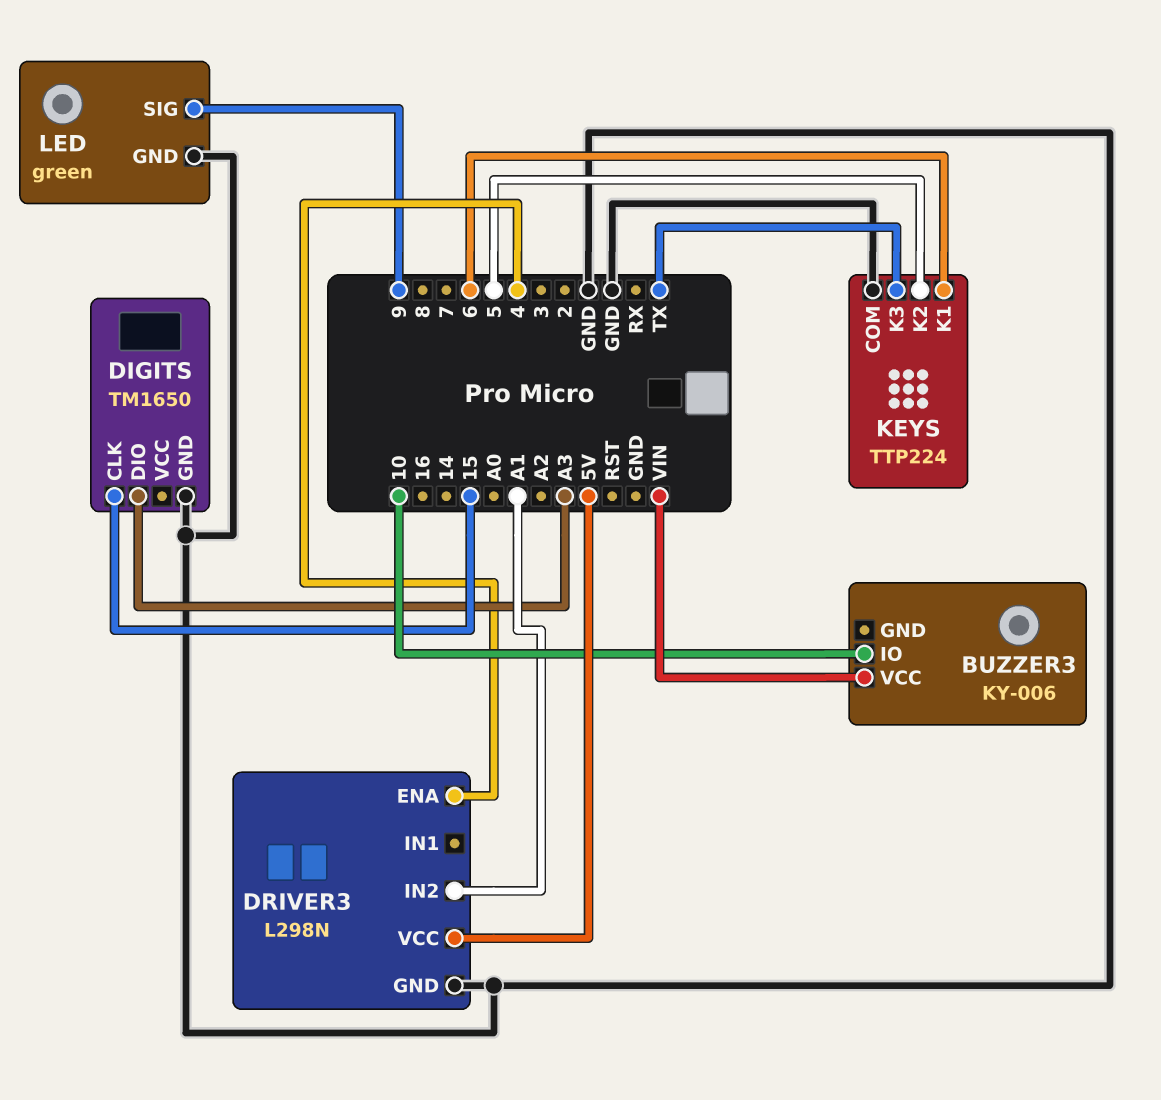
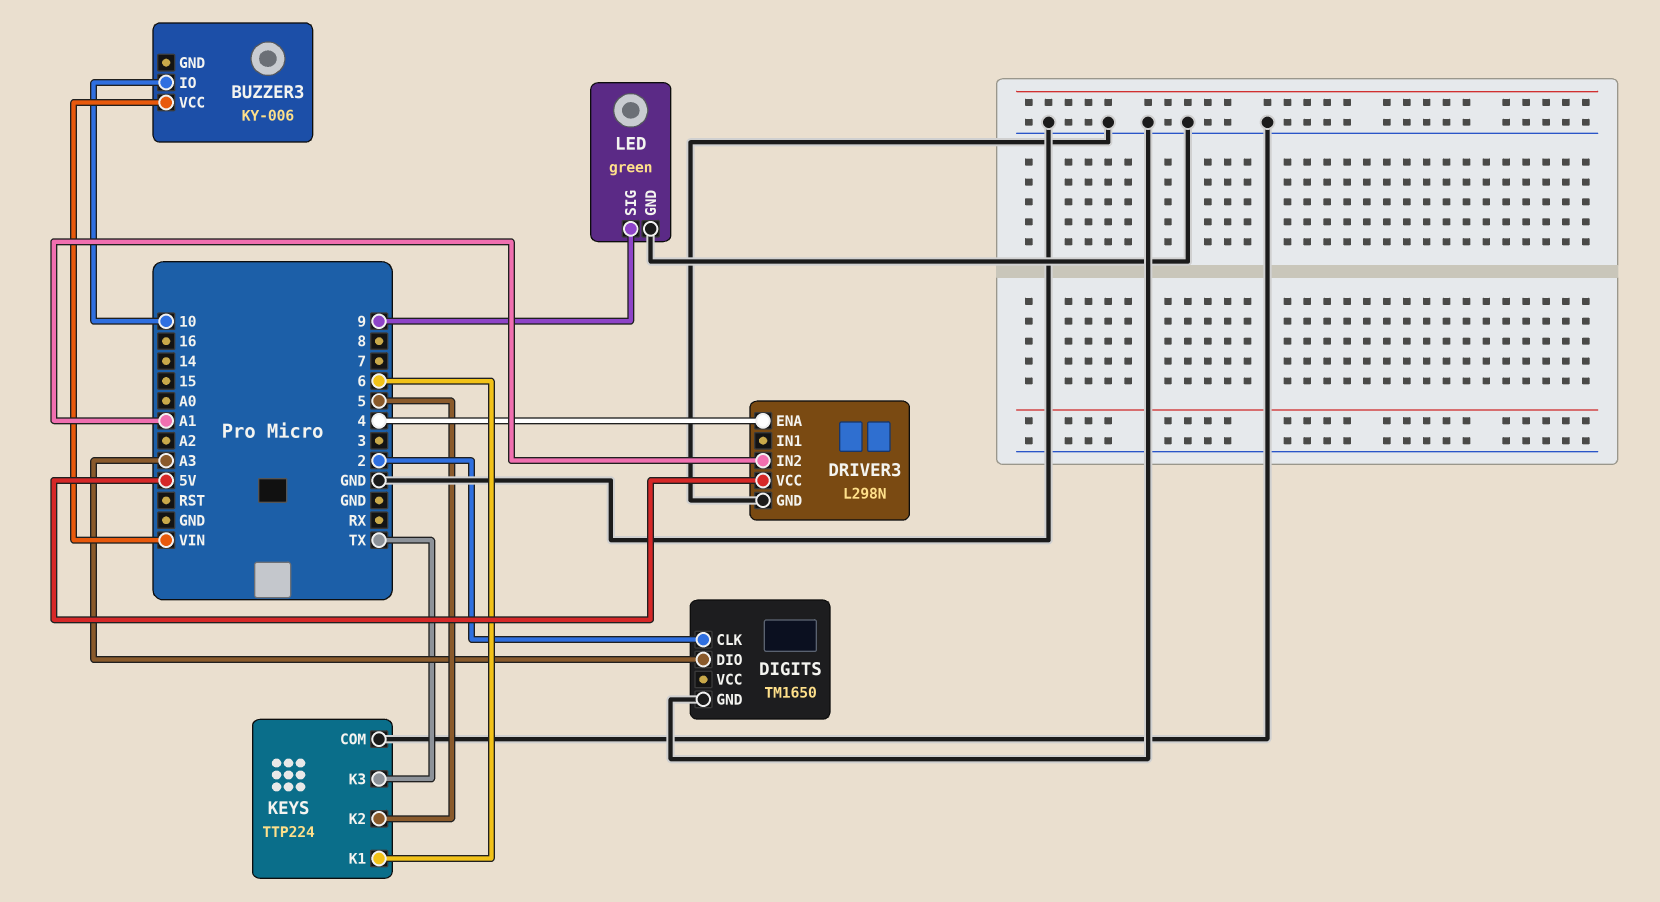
DIGITS pin CLK: 15 -> 2

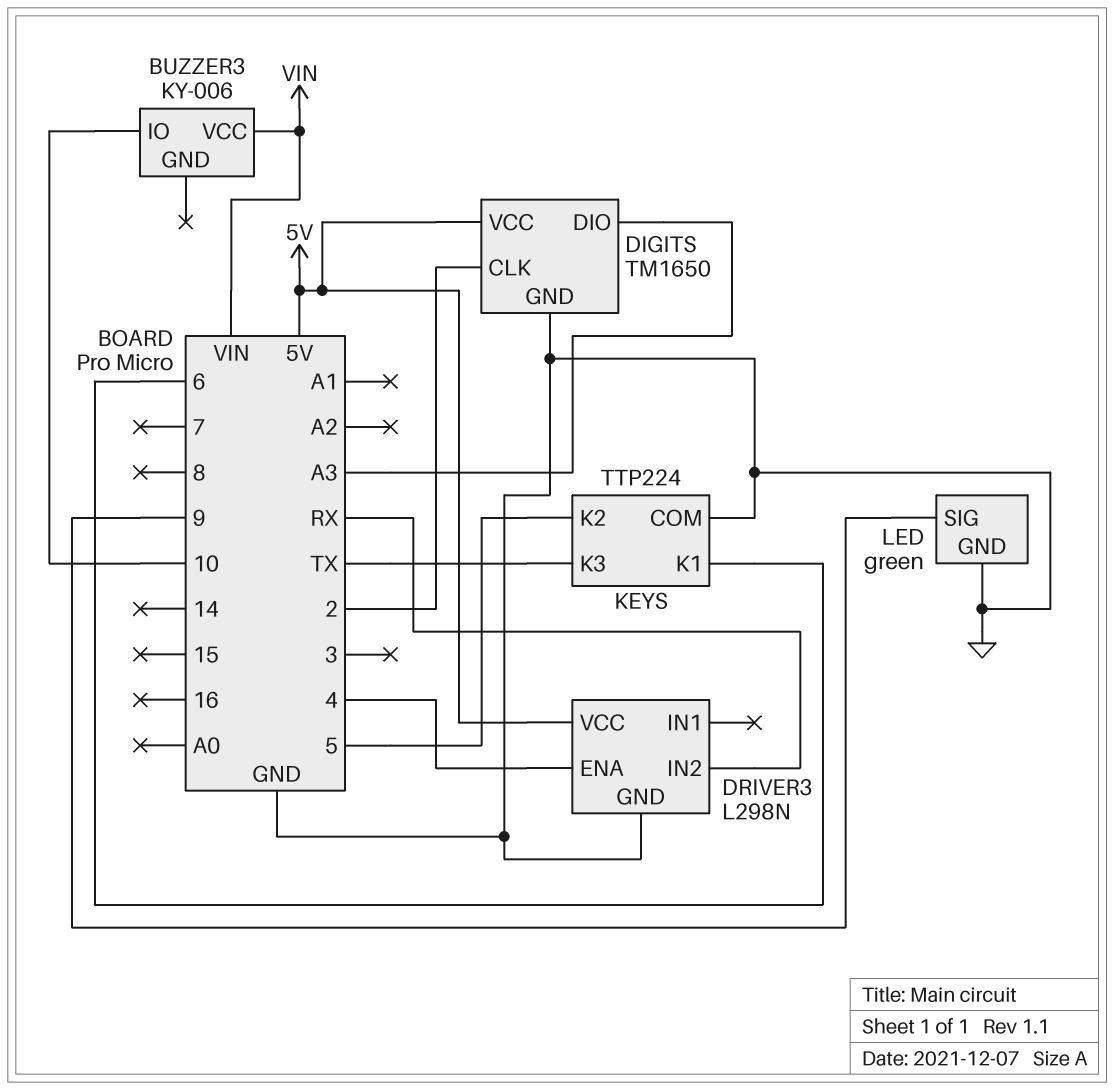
DIGITS pin VCC: none -> 5V
DRIVER3 pin IN2: A1 -> RX

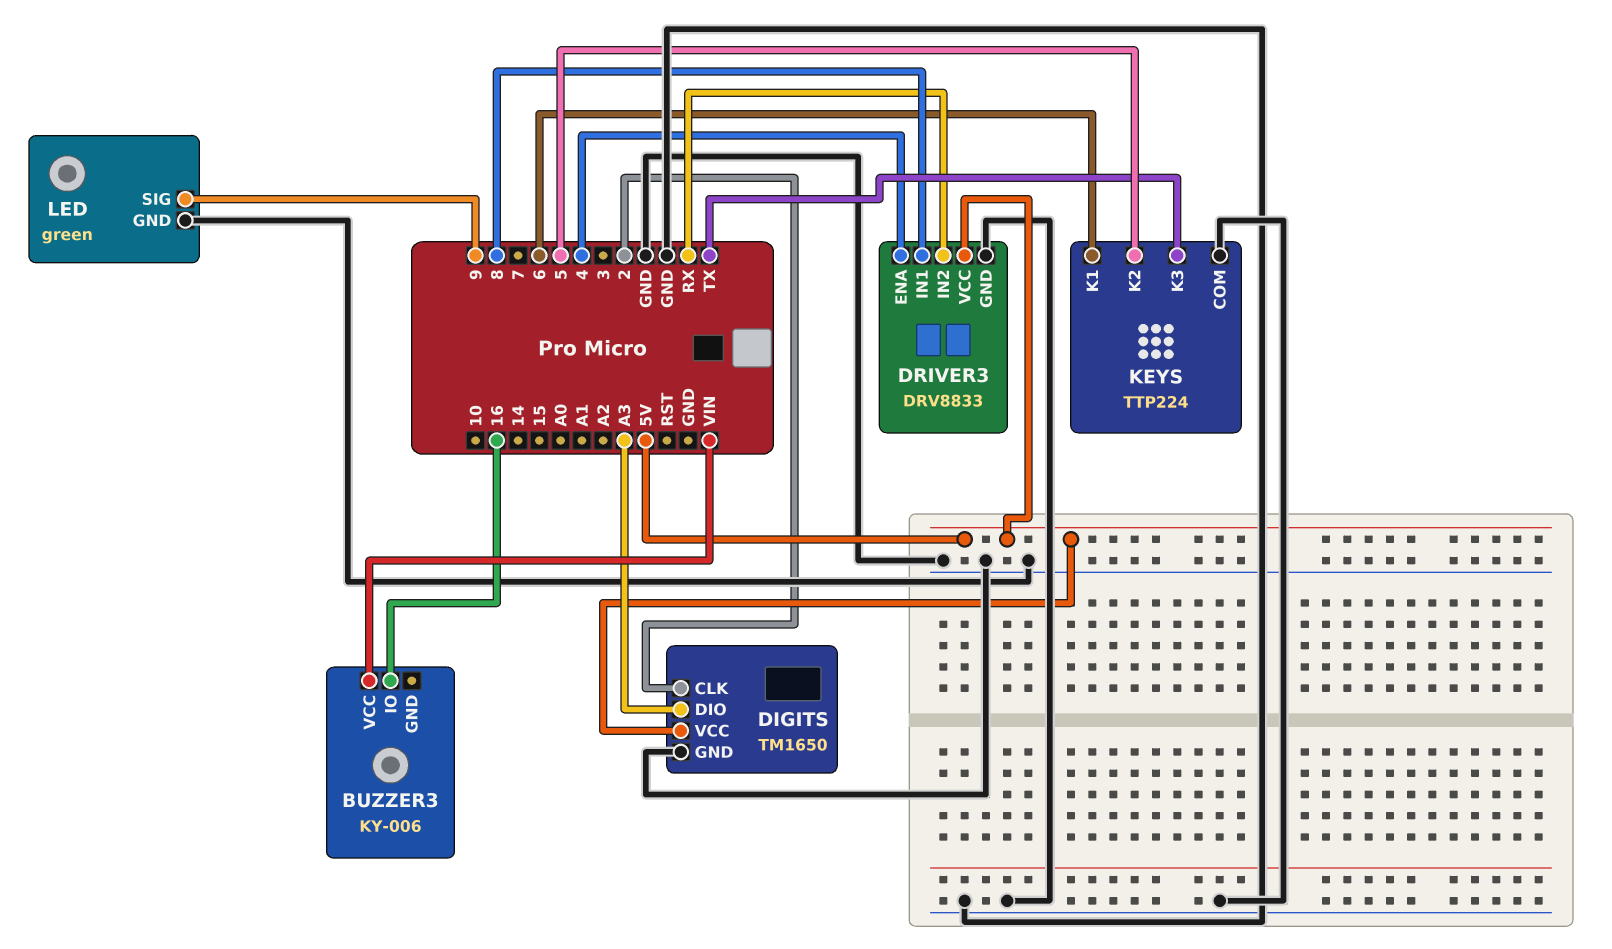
BUZZER3 pin IO: 10 -> 16
DRIVER3: L298N -> DRV8833
DRIVER3 pin IN1: none -> 8

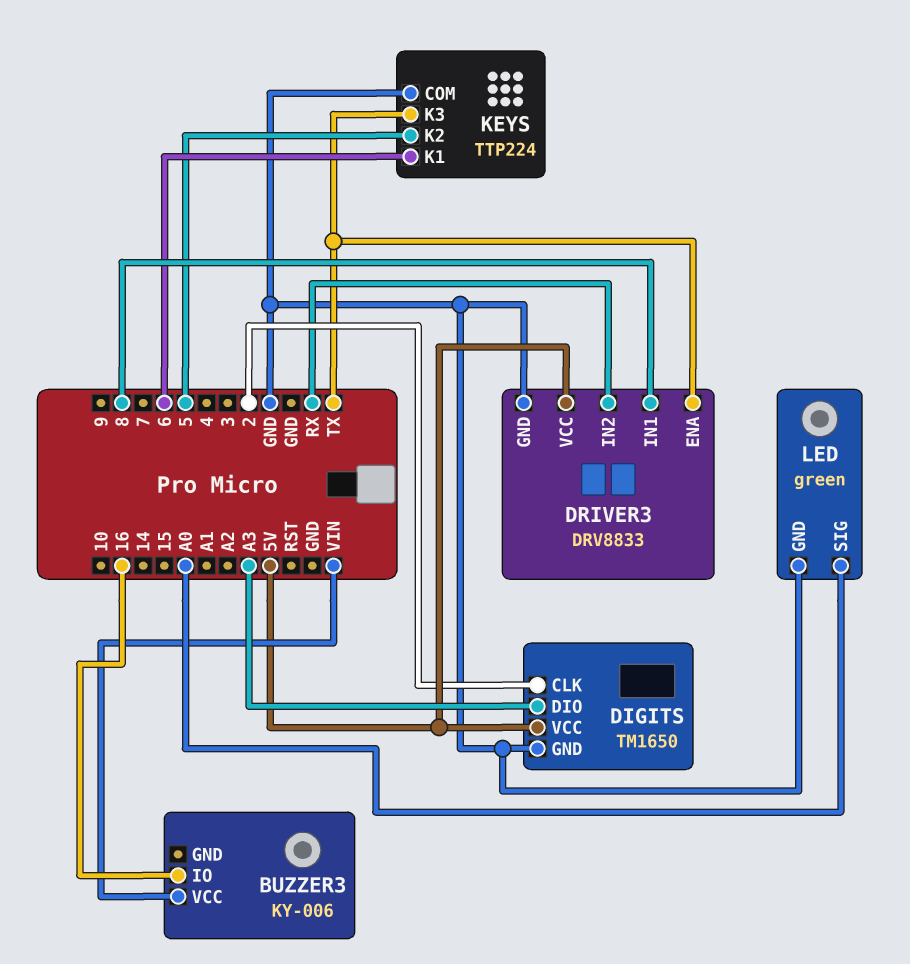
DRIVER3 pin ENA: 4 -> TX
LED pin SIG: 9 -> A0

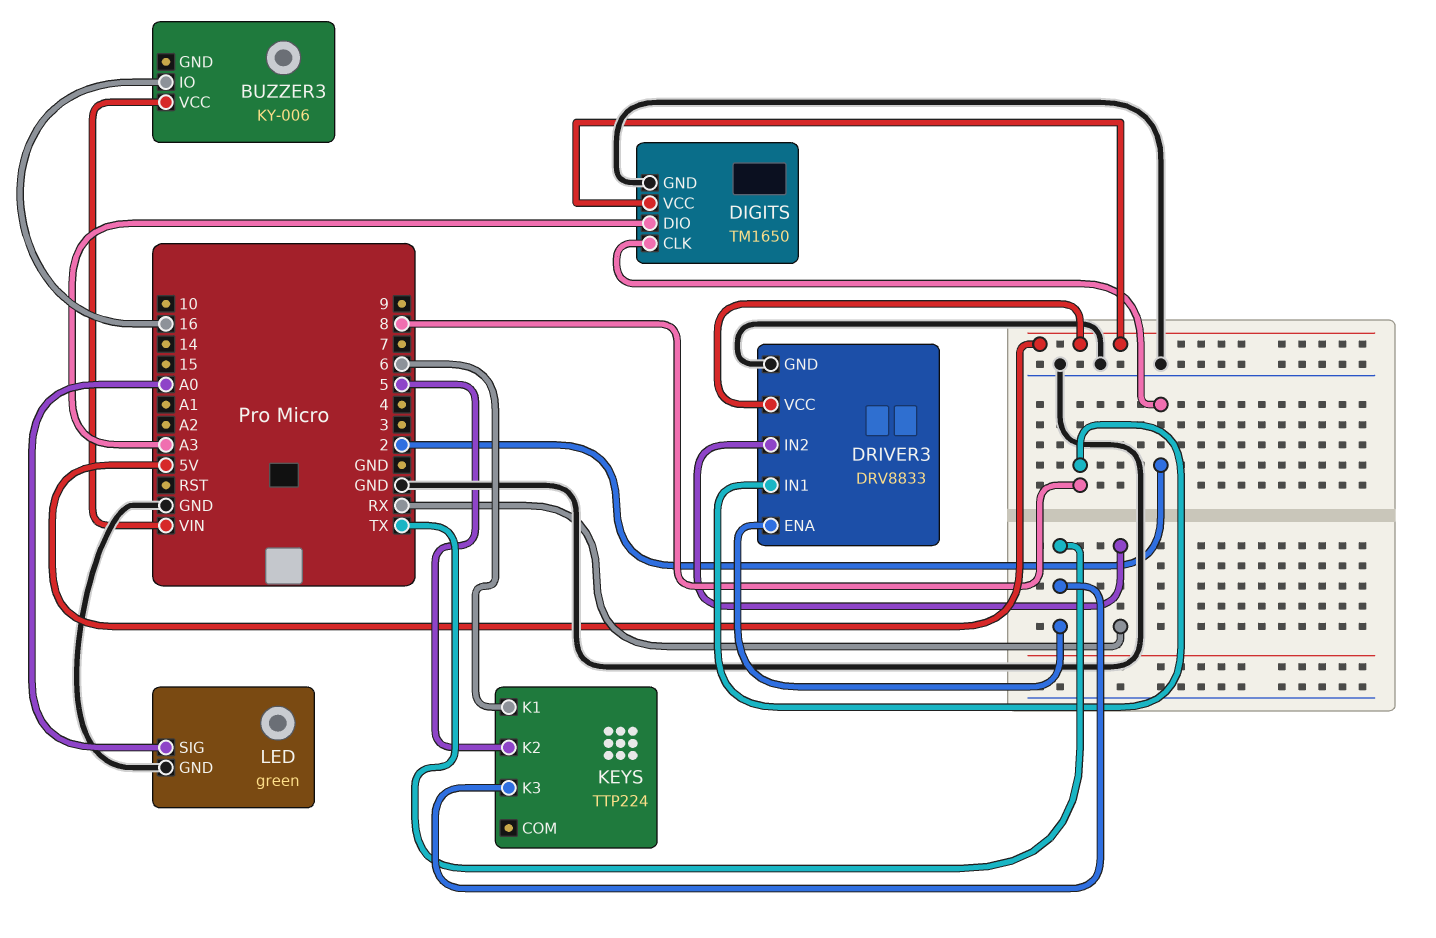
KEYS pin COM: GND -> none

